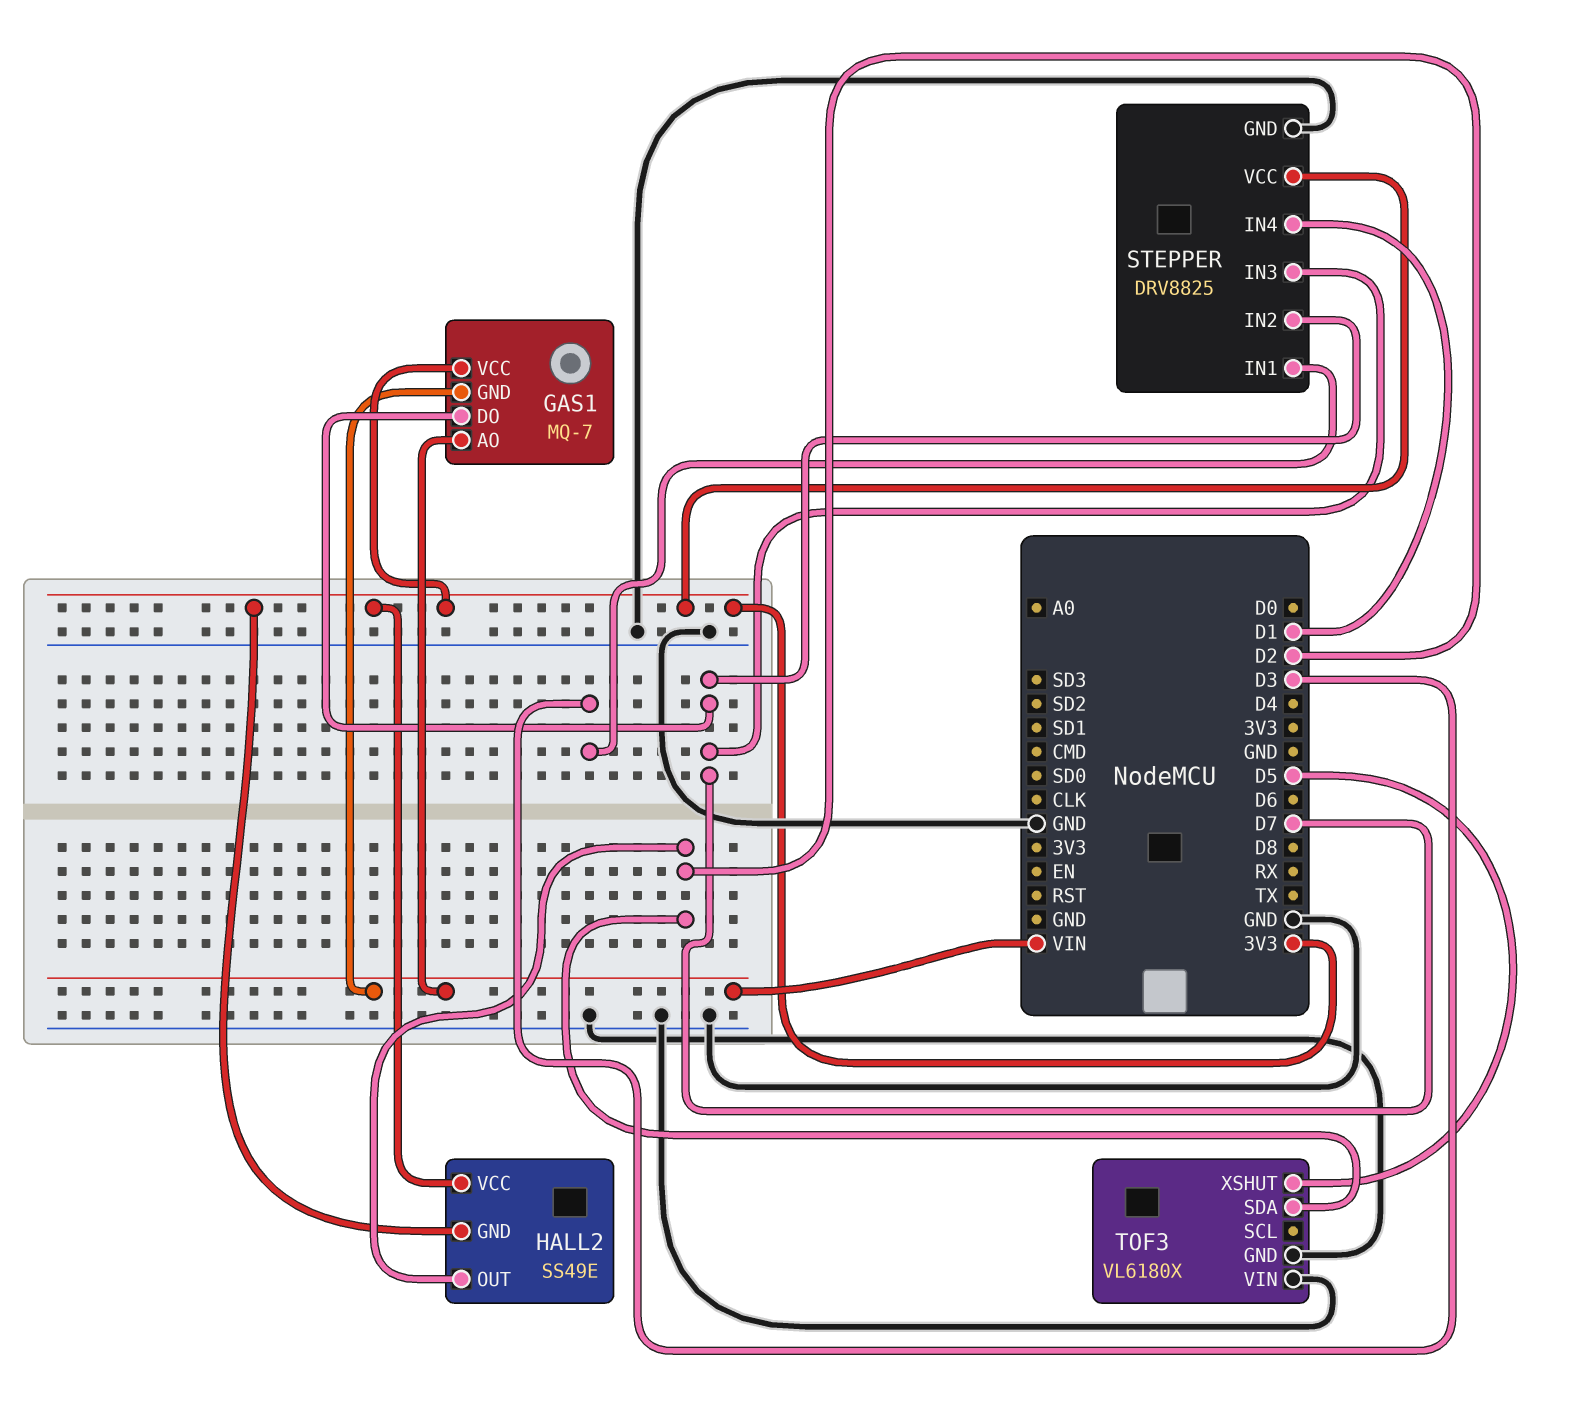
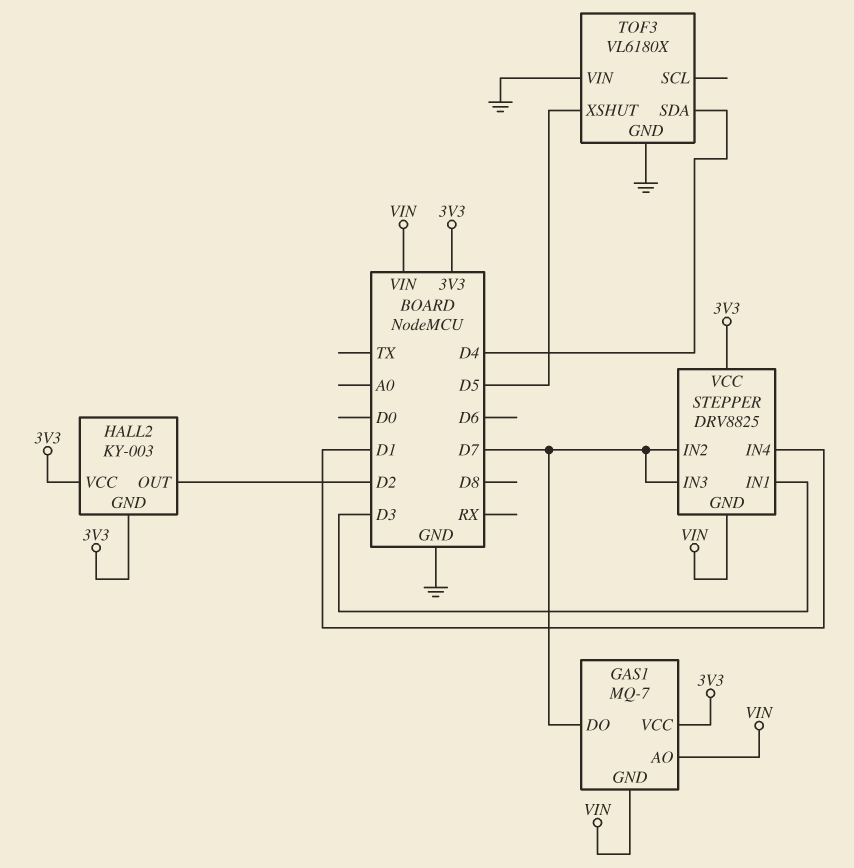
HALL2: SS49E -> KY-003
STEPPER pin GND: GND -> VIN
TOF3 pin SDA: D2 -> D4

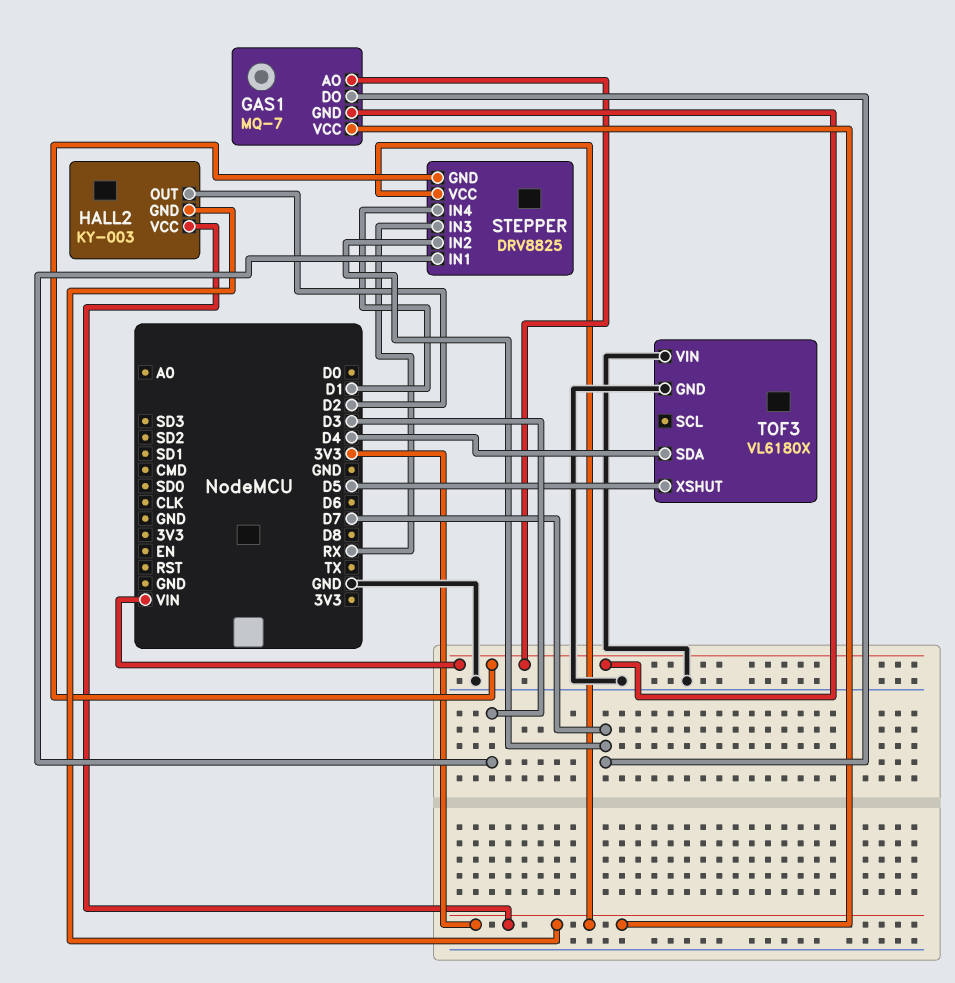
STEPPER pin IN3: D7 -> RX

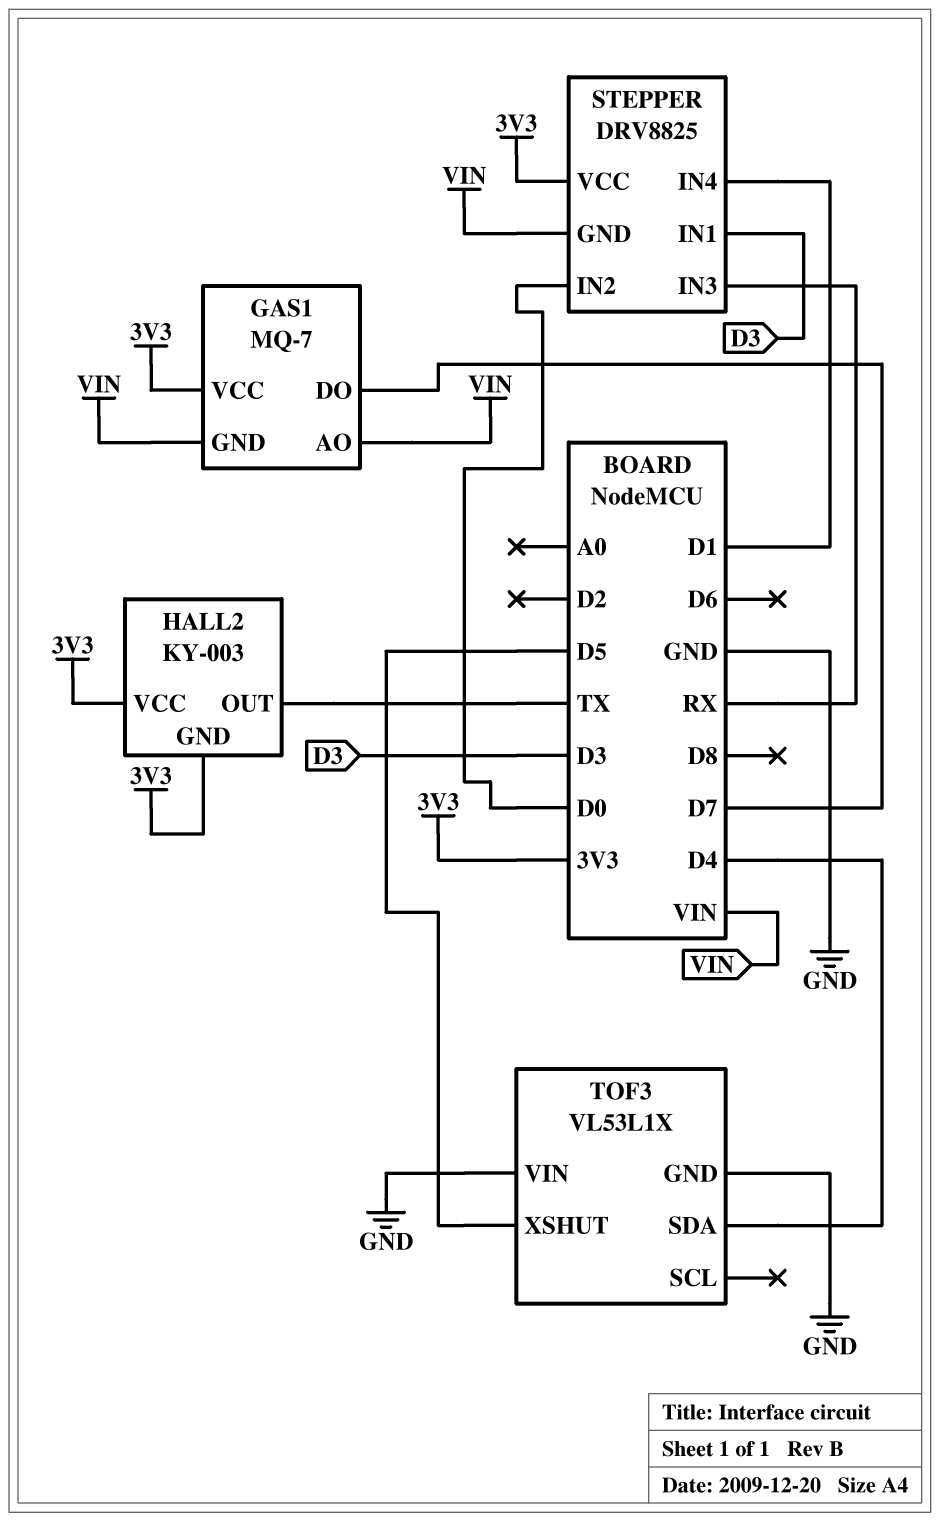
HALL2 pin OUT: D2 -> TX
STEPPER pin IN2: D7 -> D0
TOF3: VL6180X -> VL53L1X

